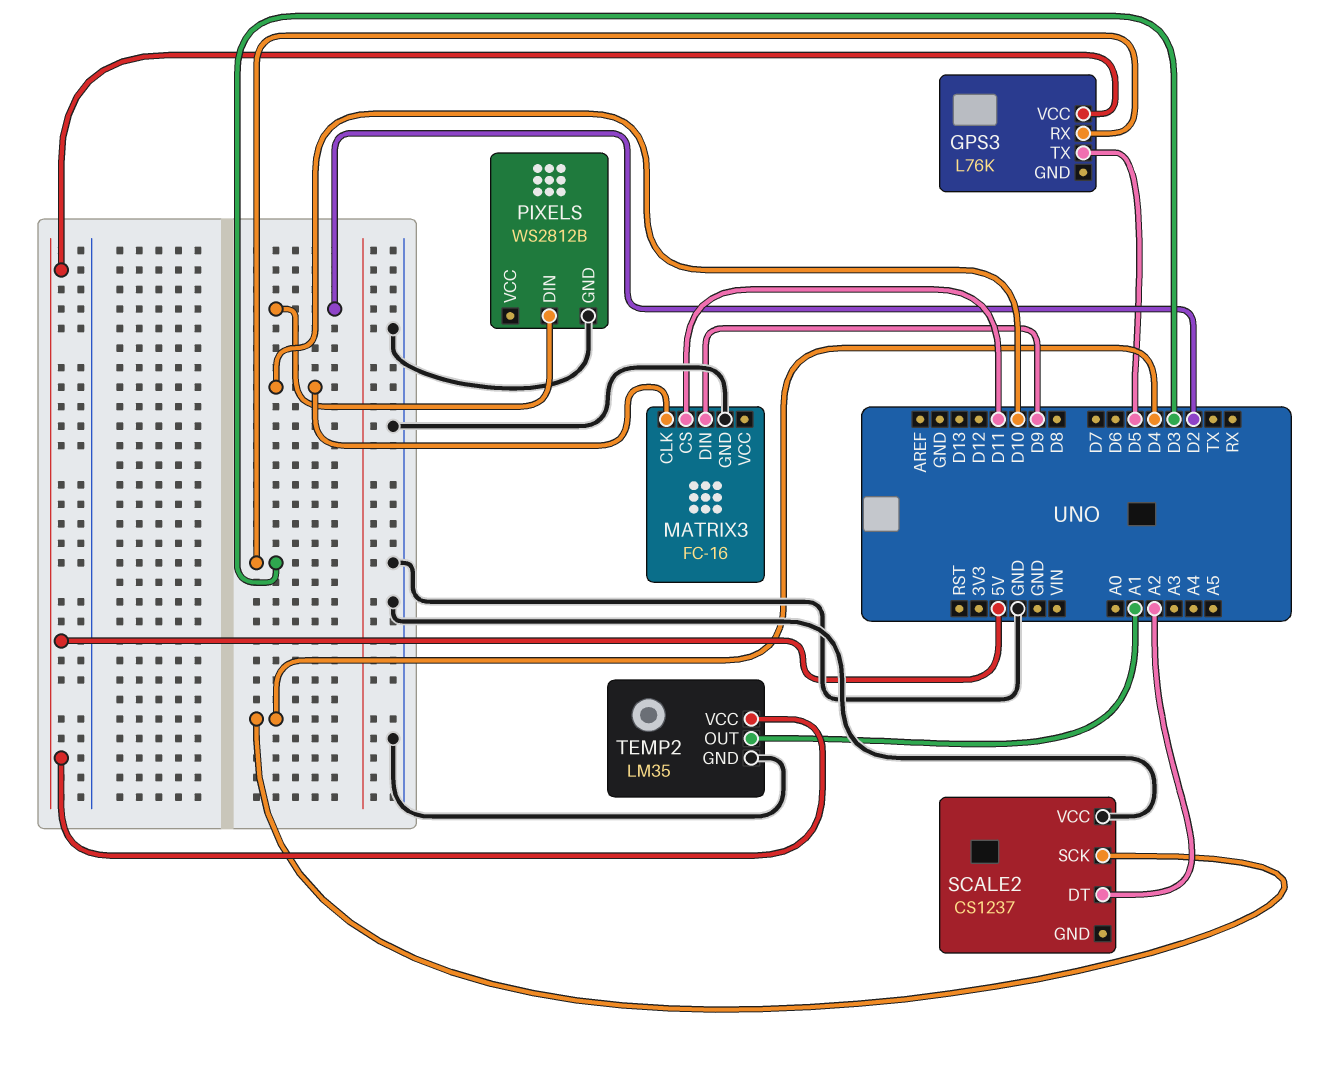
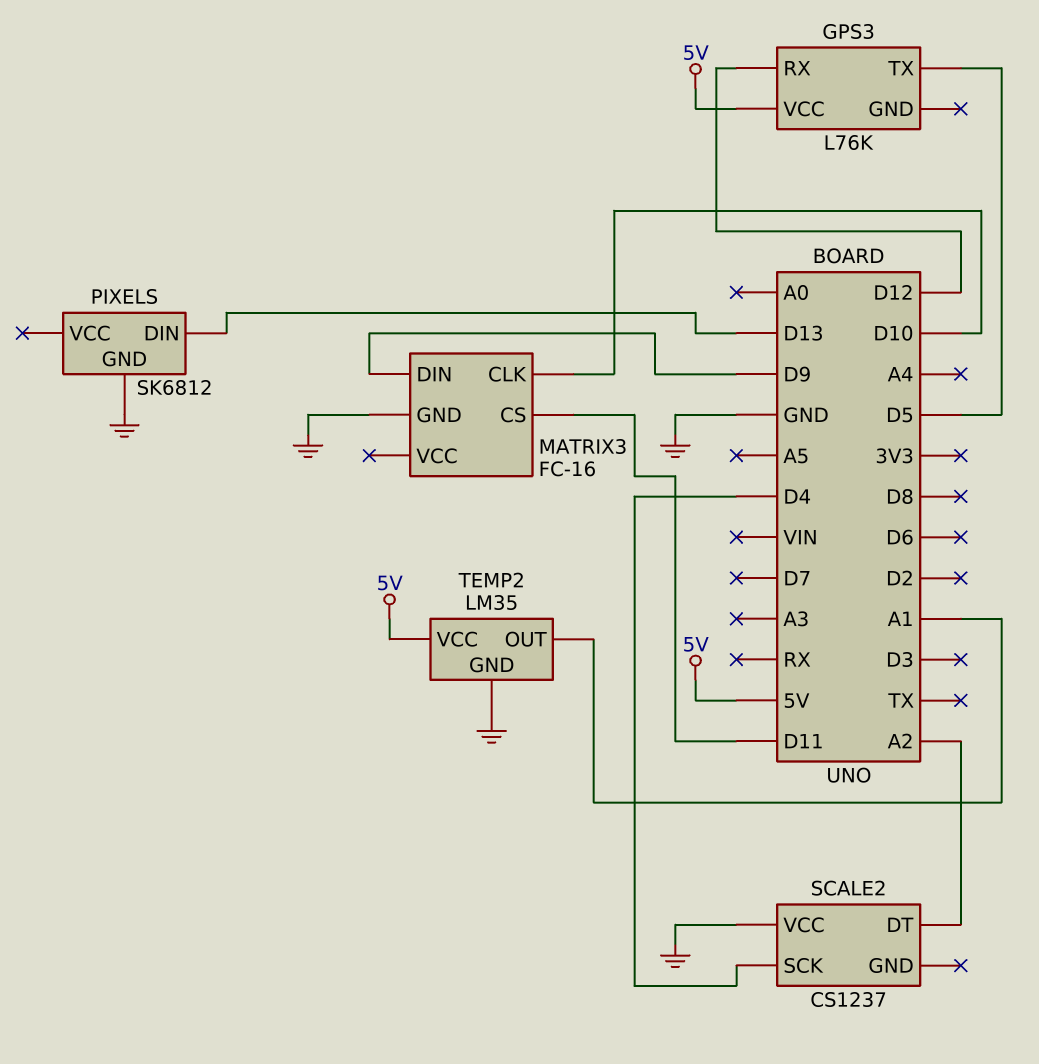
GPS3 pin RX: D3 -> D12
PIXELS: WS2812B -> SK6812
PIXELS pin DIN: D2 -> D13

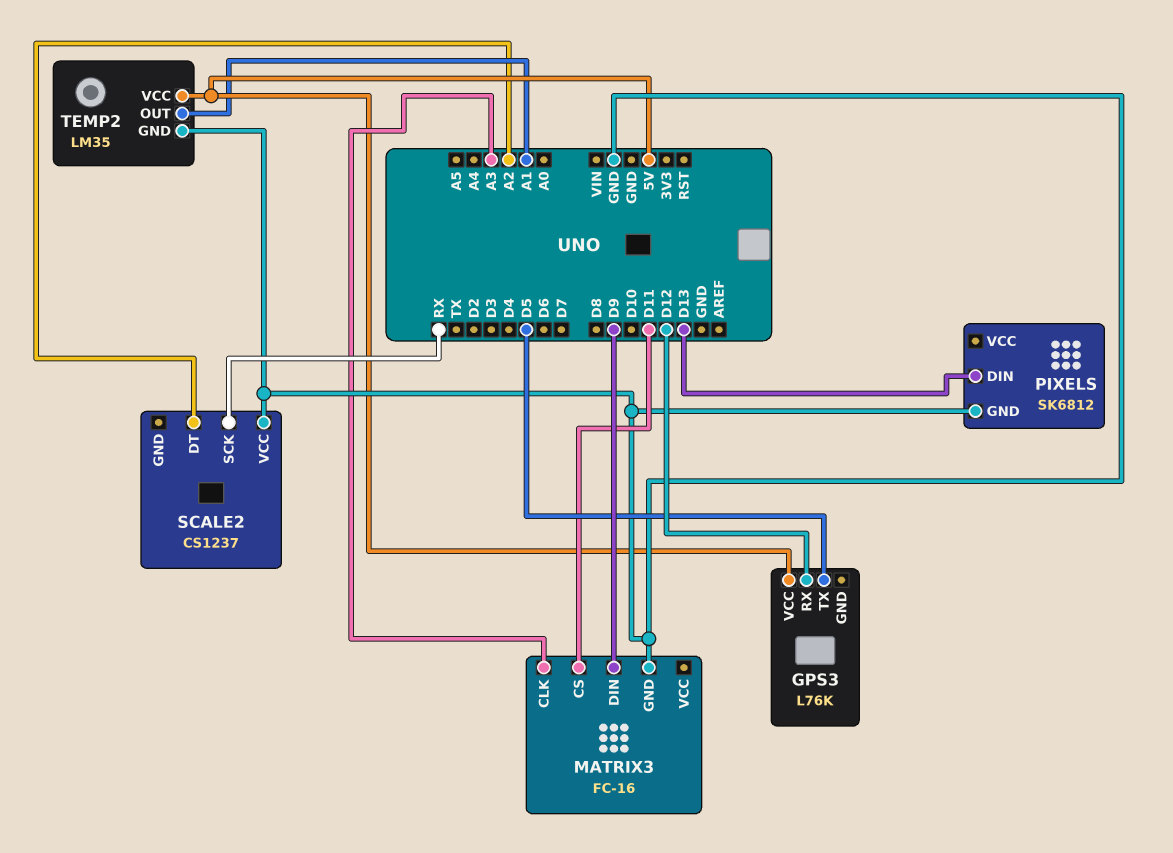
MATRIX3 pin CLK: D10 -> A3
SCALE2 pin SCK: D4 -> RX

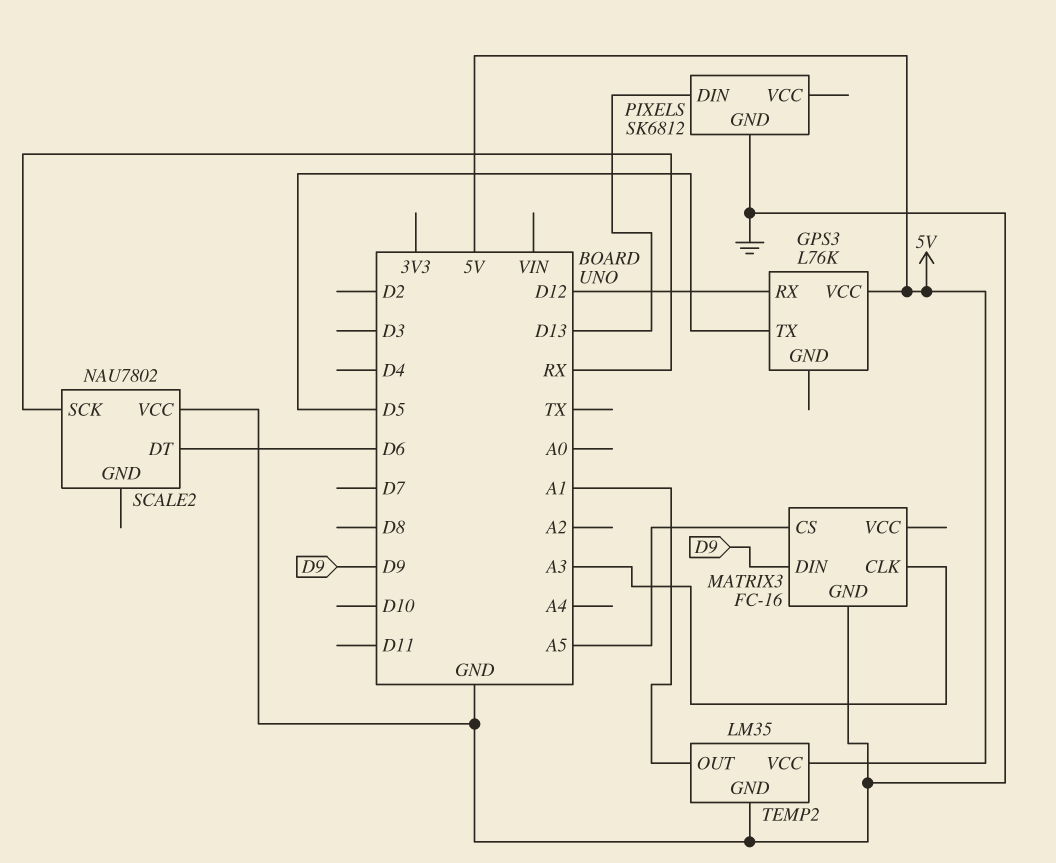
MATRIX3 pin CS: D11 -> A5
SCALE2: CS1237 -> NAU7802
SCALE2 pin DT: A2 -> D6

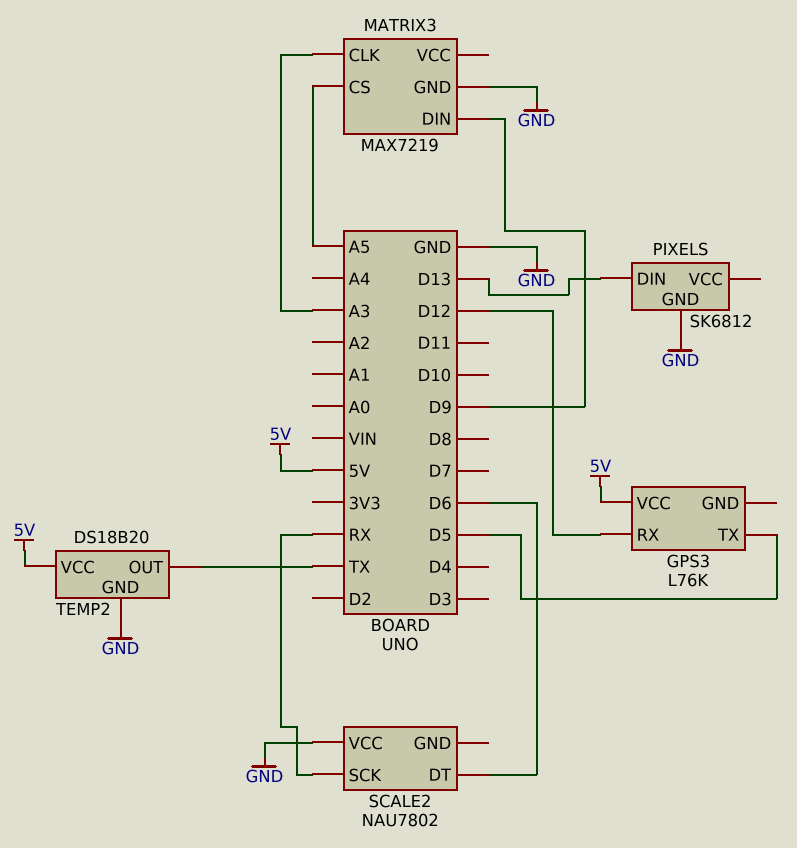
MATRIX3: FC-16 -> MAX7219
TEMP2: LM35 -> DS18B20
TEMP2 pin OUT: A1 -> TX

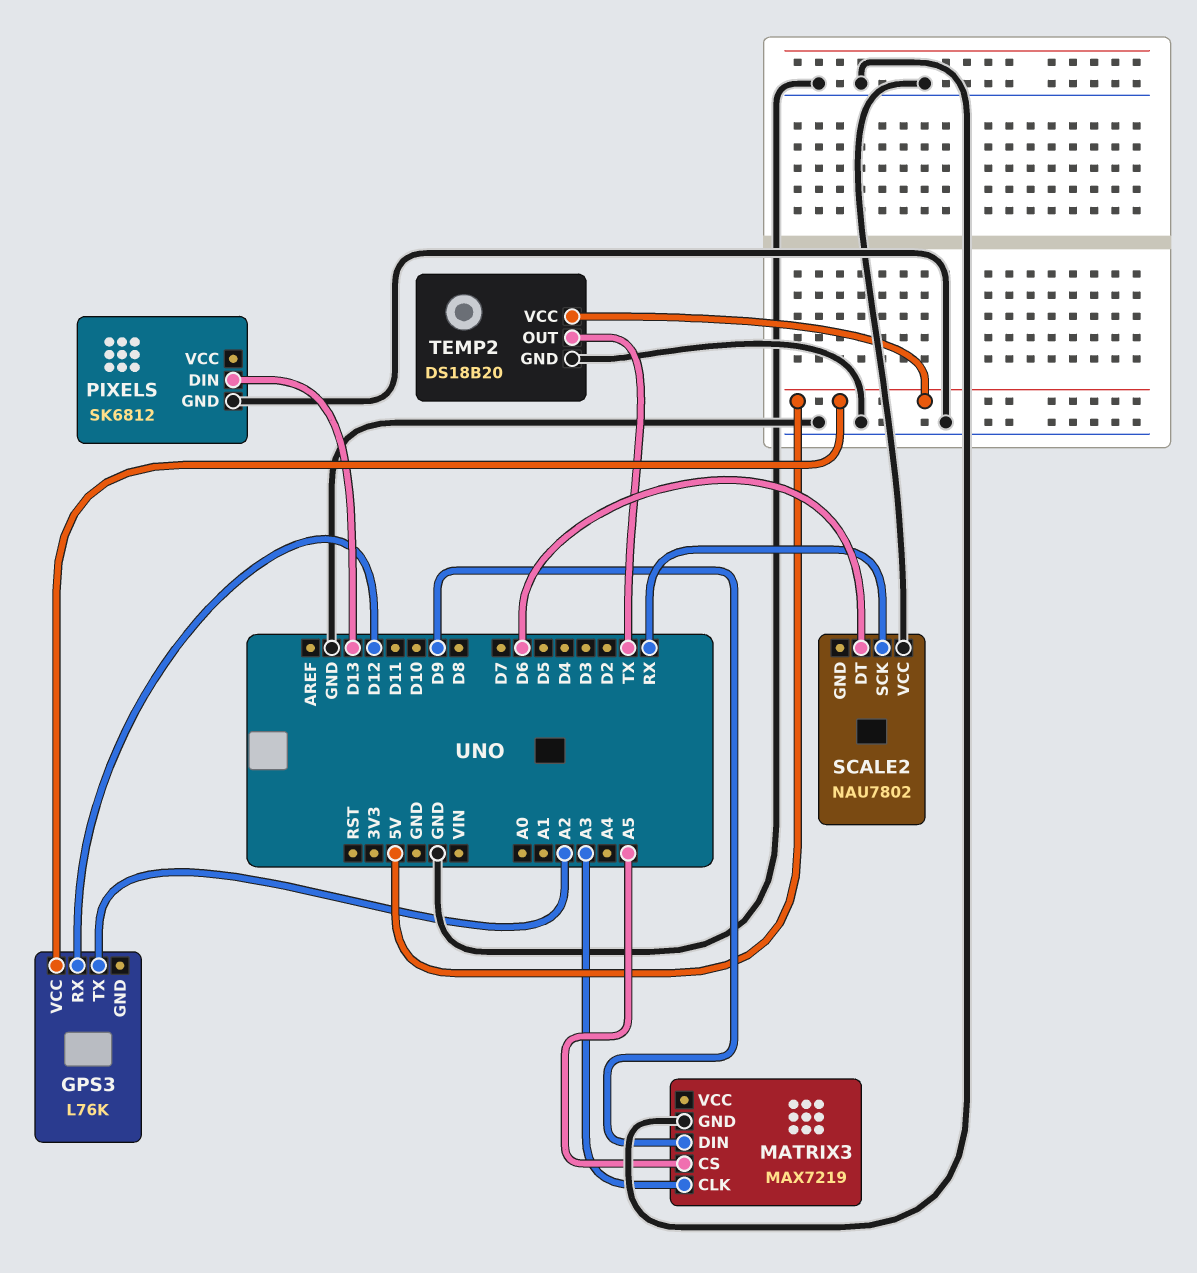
GPS3 pin TX: D5 -> A2

